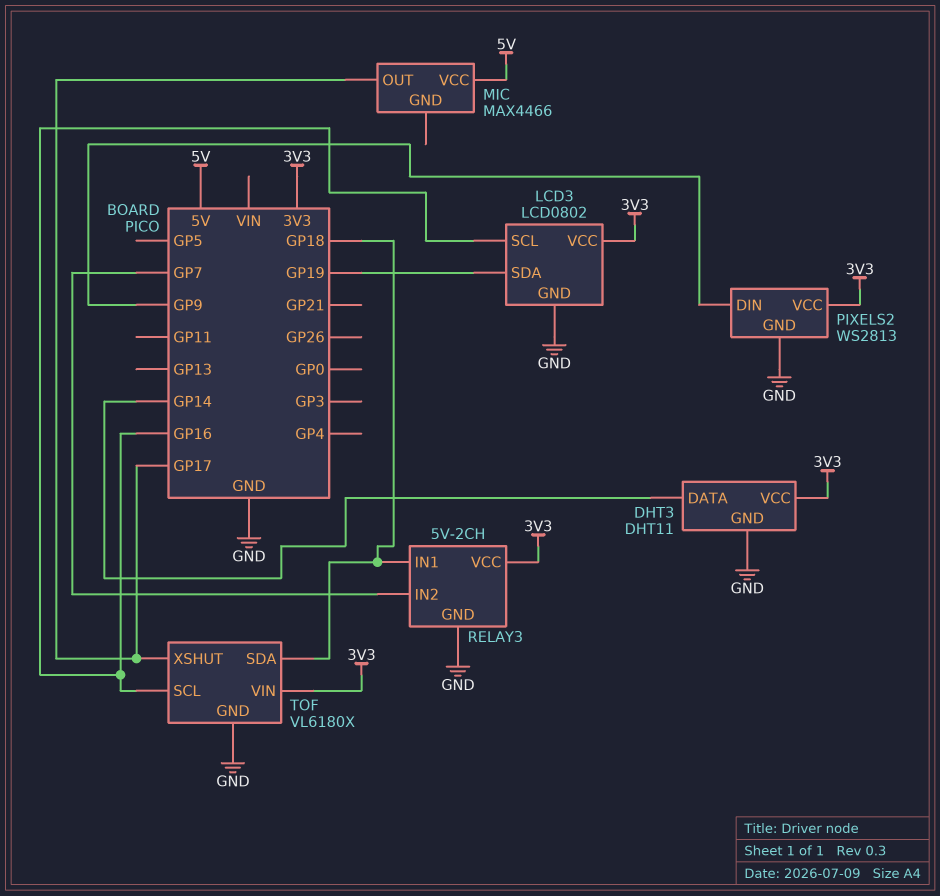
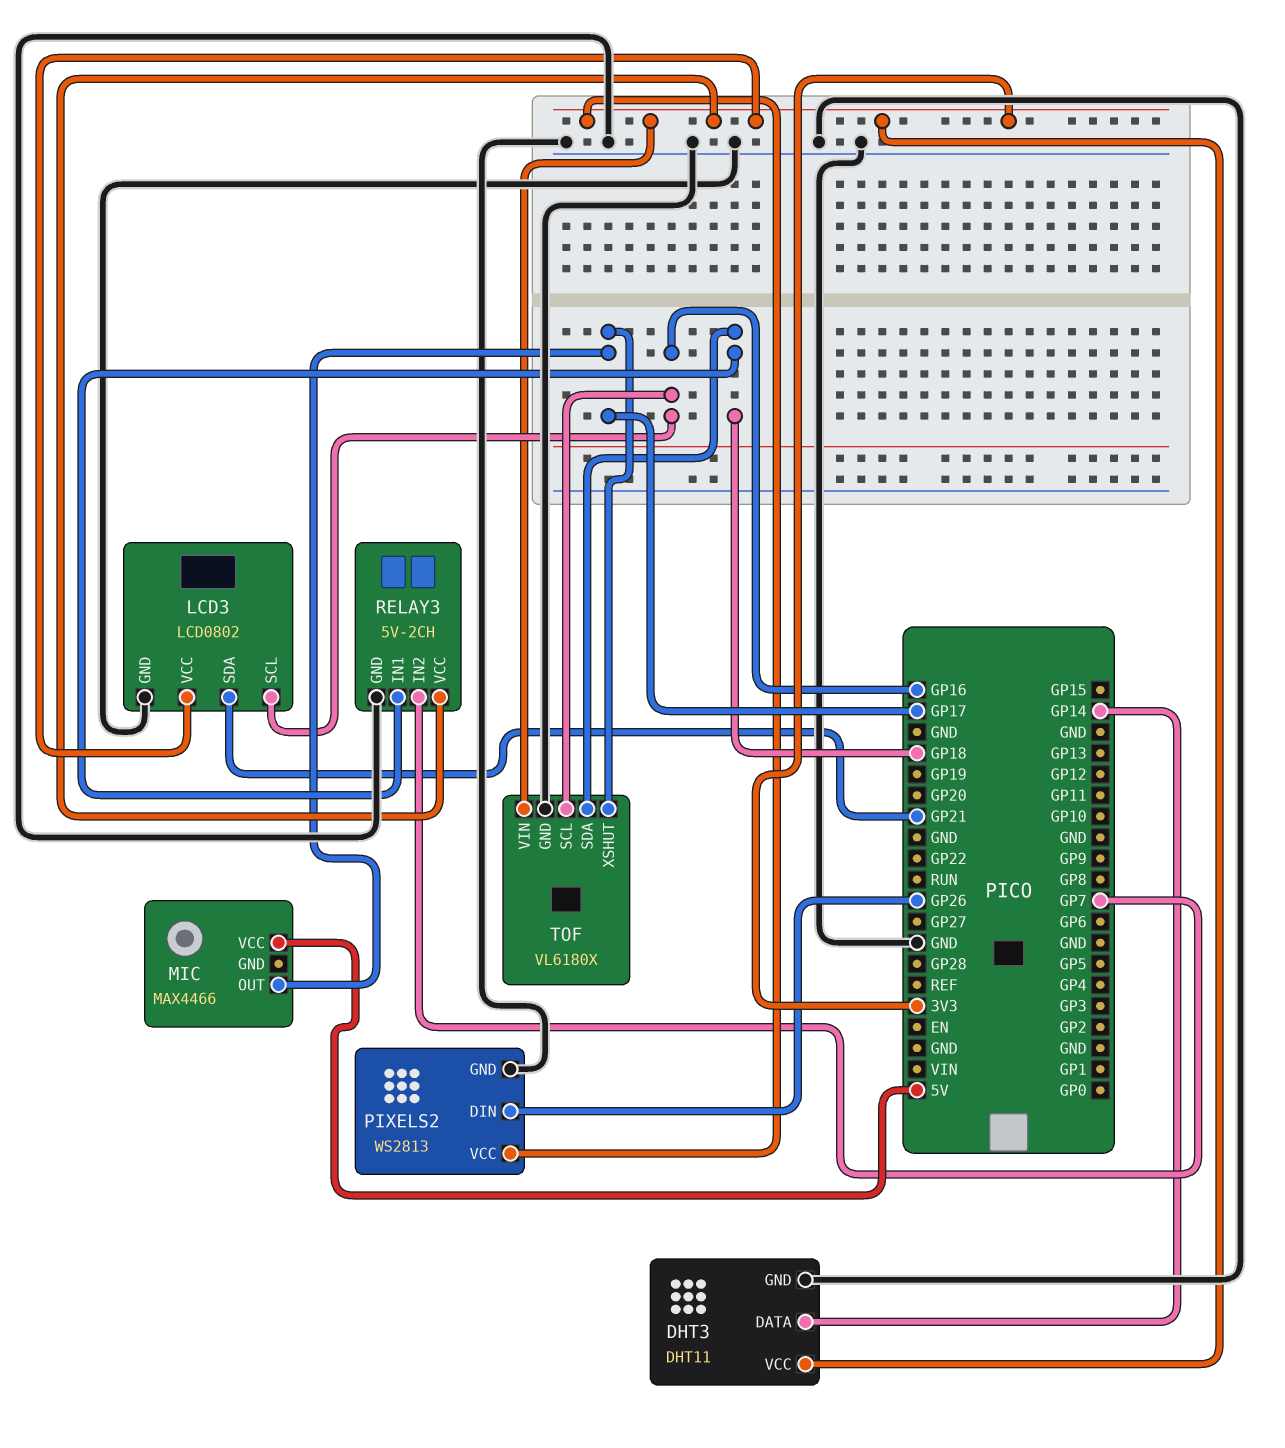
LCD3 pin SDA: GP19 -> GP21
PIXELS2 pin DIN: GP9 -> GP26

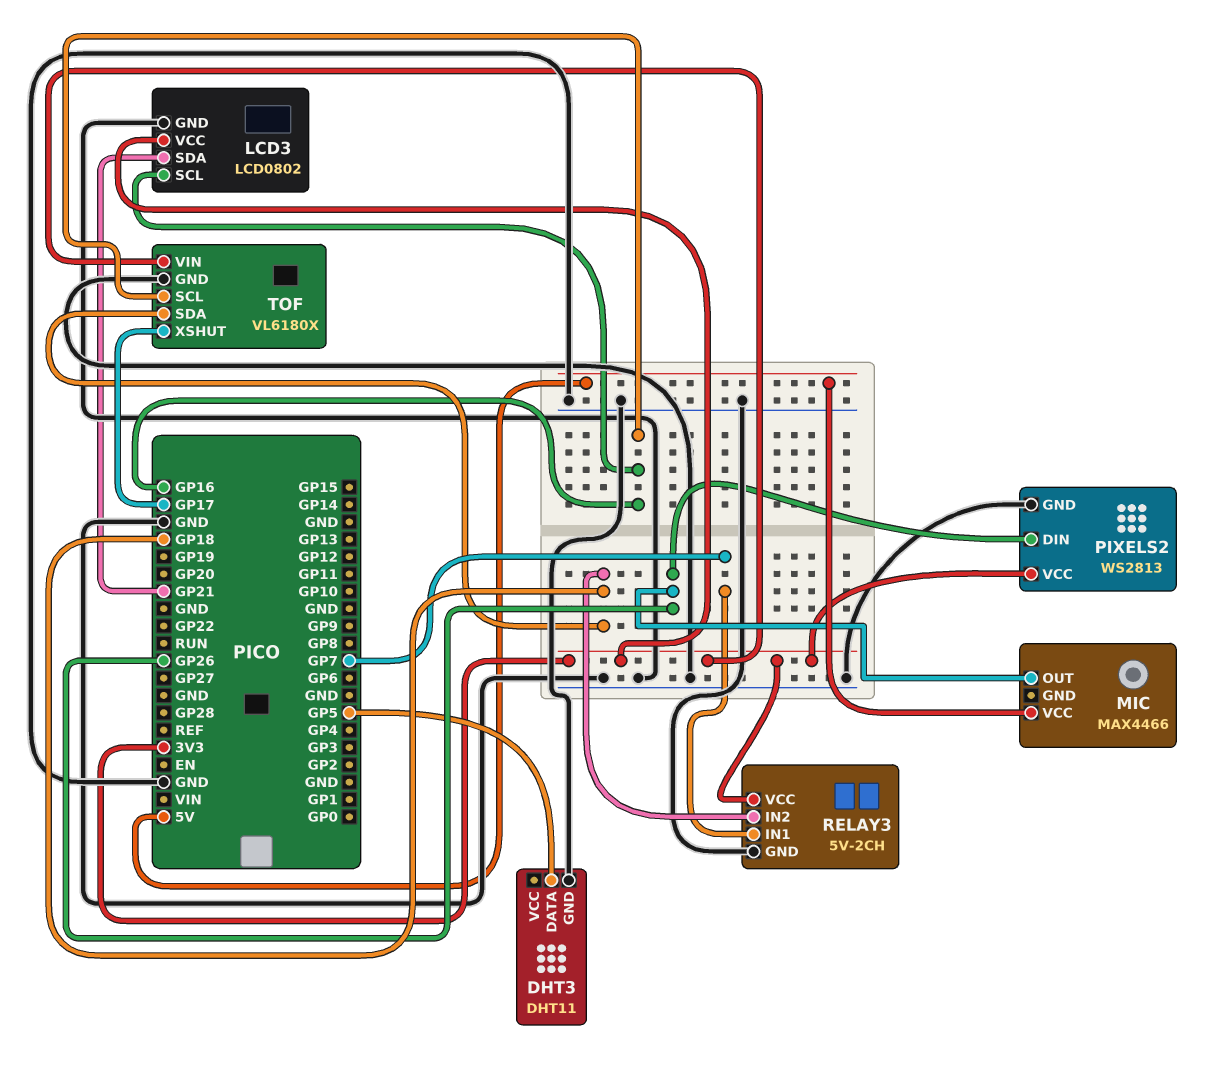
DHT3 pin DATA: GP14 -> GP5
DHT3 pin VCC: 3V3 -> none
MIC pin OUT: GP17 -> GP26
RELAY3 pin IN1: GP18 -> GP7
RELAY3 pin IN2: GP7 -> GP18

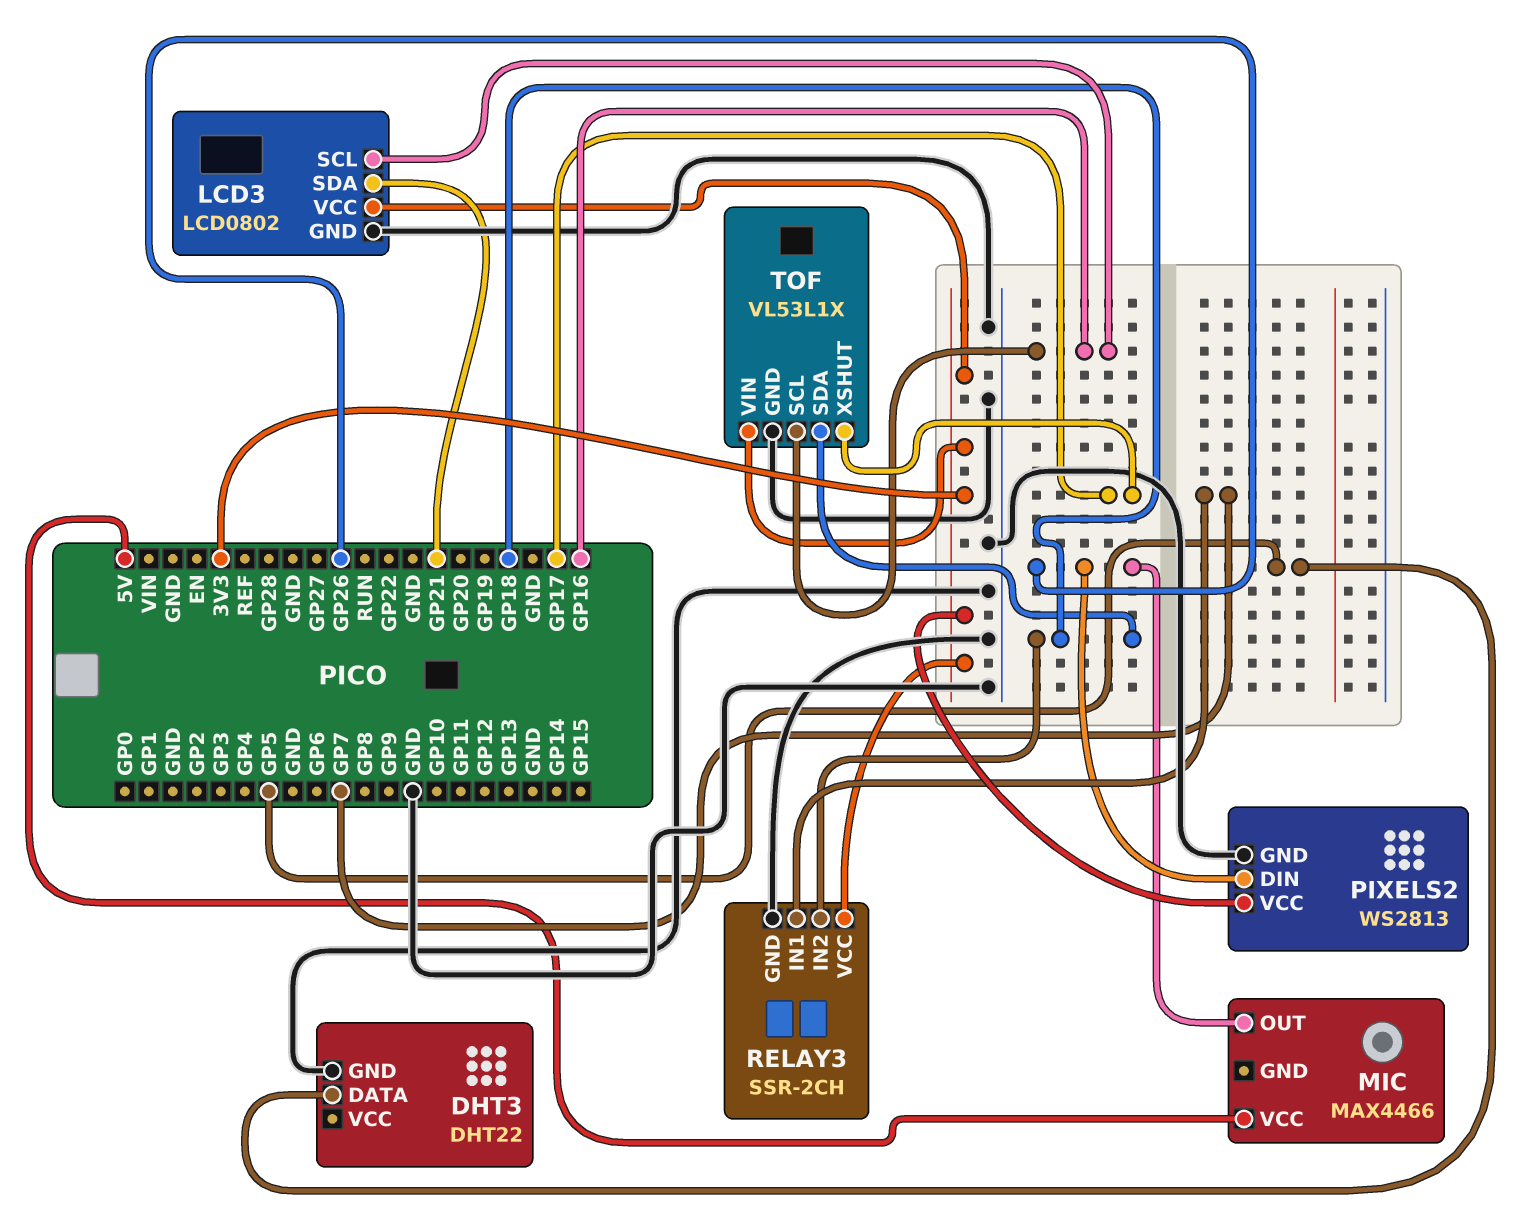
DHT3: DHT11 -> DHT22
RELAY3: 5V-2CH -> SSR-2CH
TOF: VL6180X -> VL53L1X

